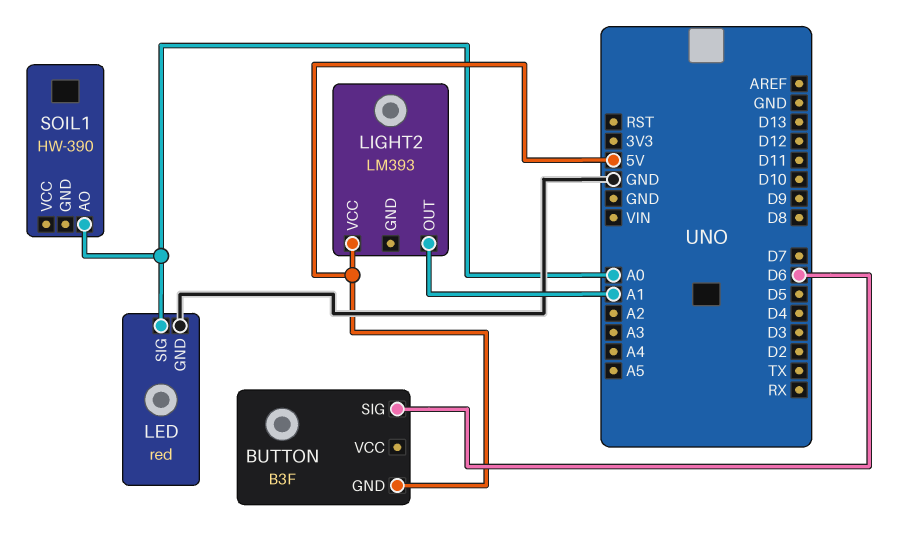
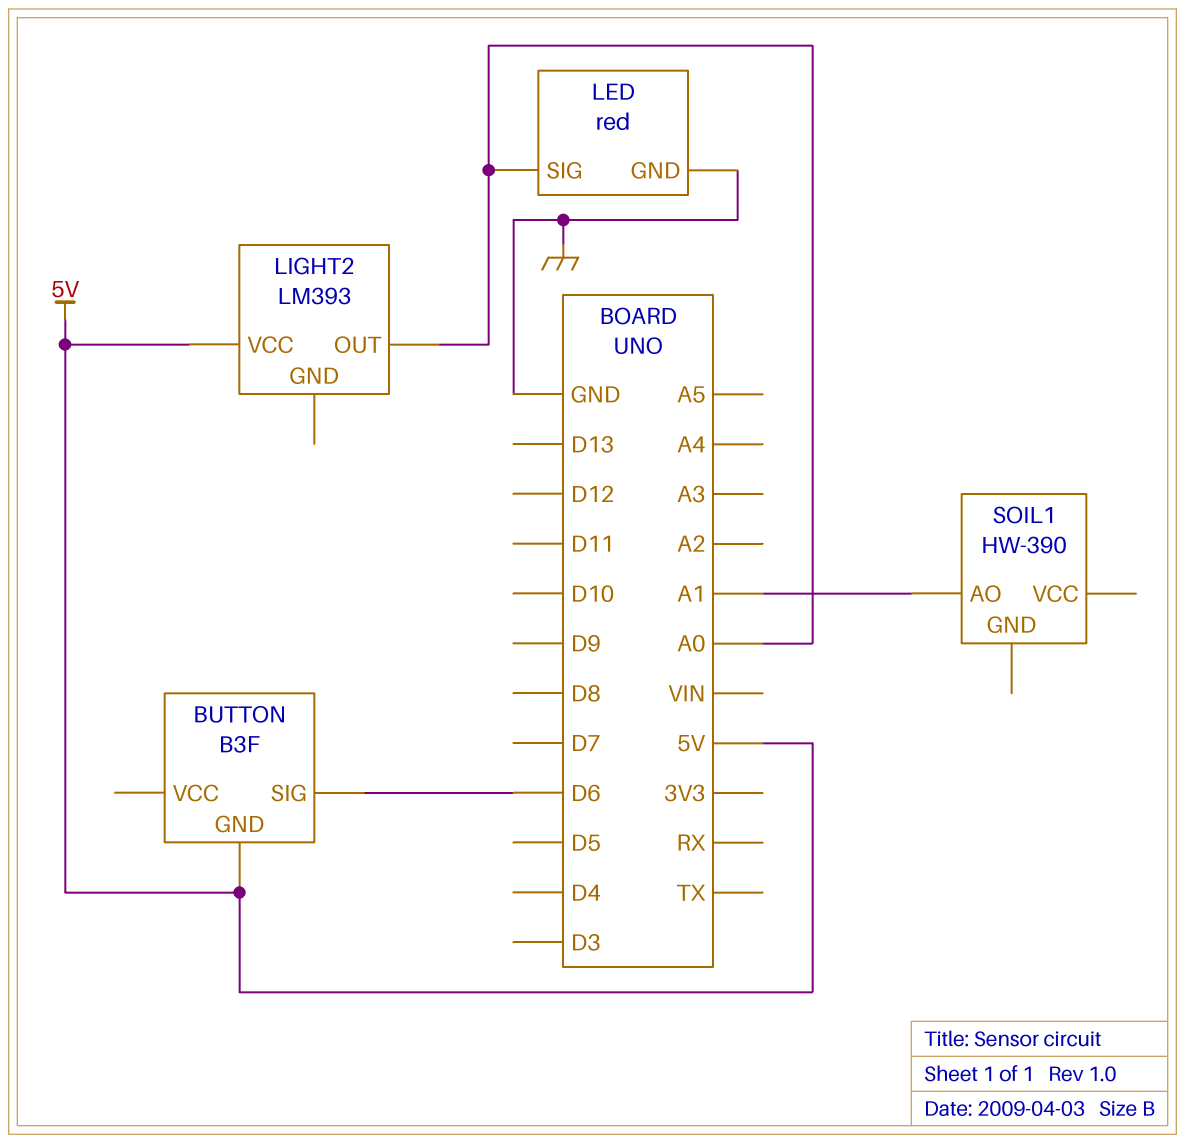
LIGHT2 pin OUT: A1 -> A0
SOIL1 pin AO: A0 -> A1

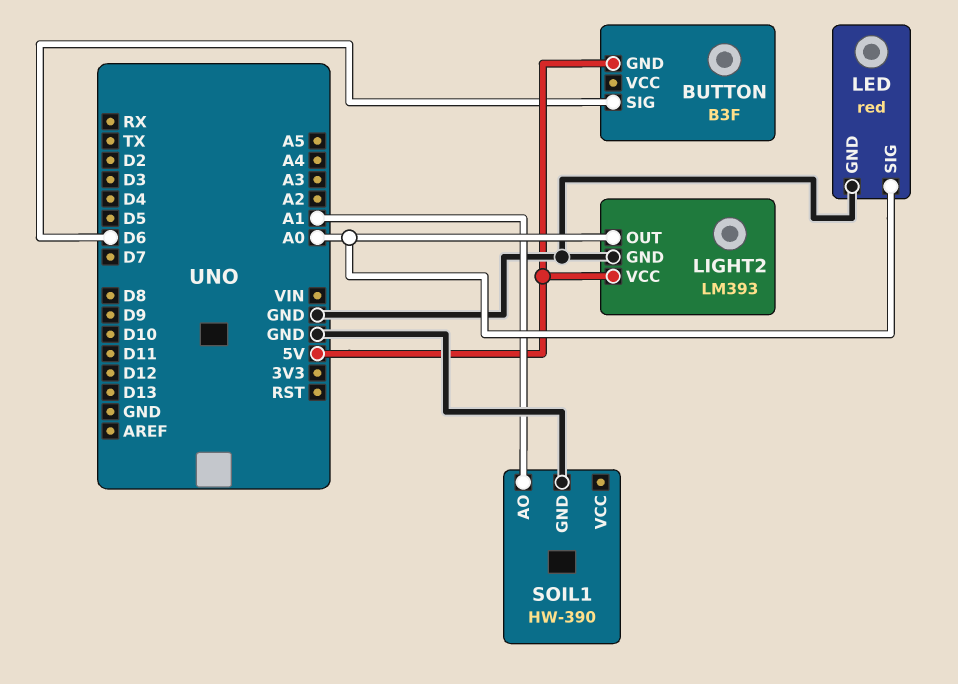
LIGHT2 pin GND: none -> GND
SOIL1 pin GND: none -> GND

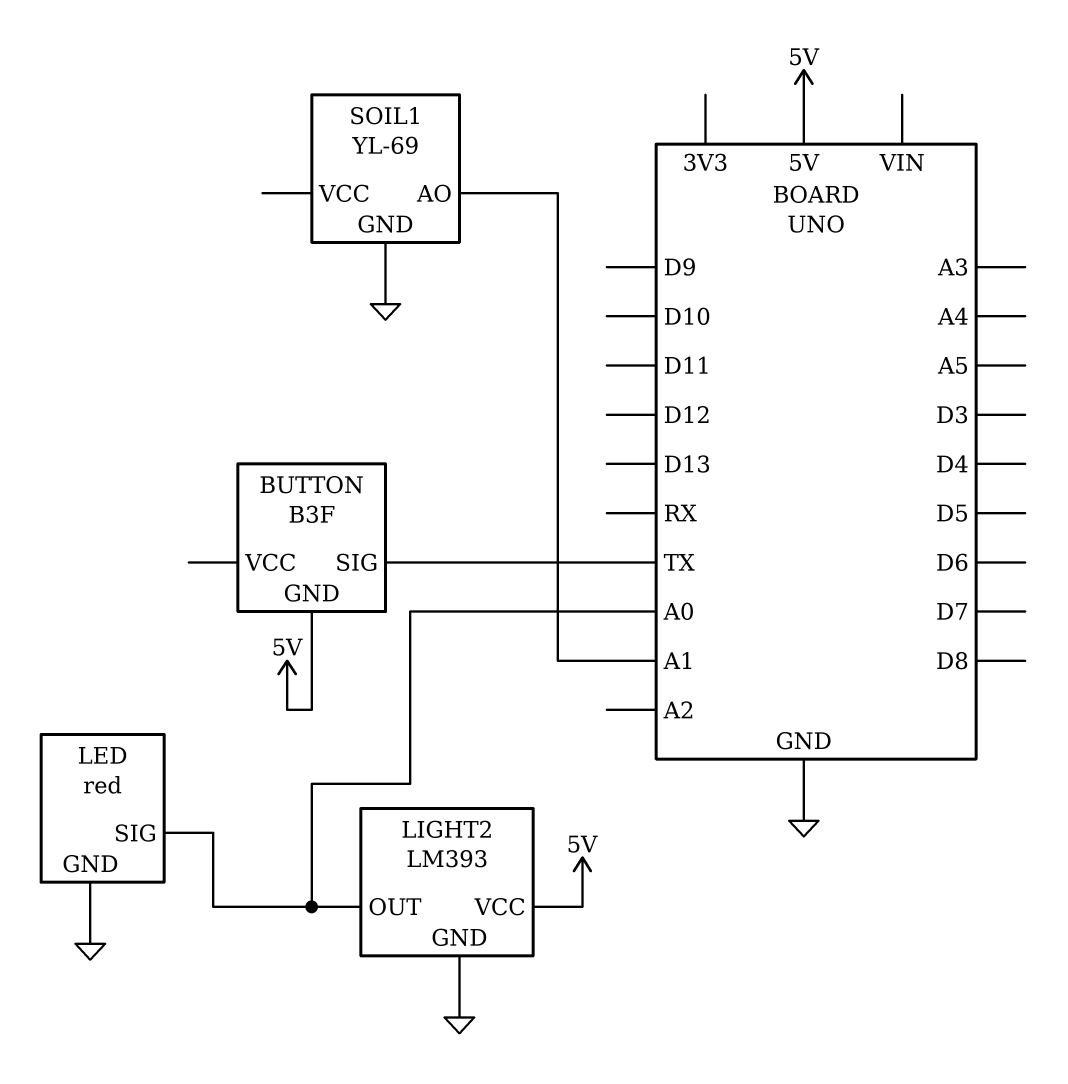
BUTTON pin SIG: D6 -> TX
SOIL1: HW-390 -> YL-69

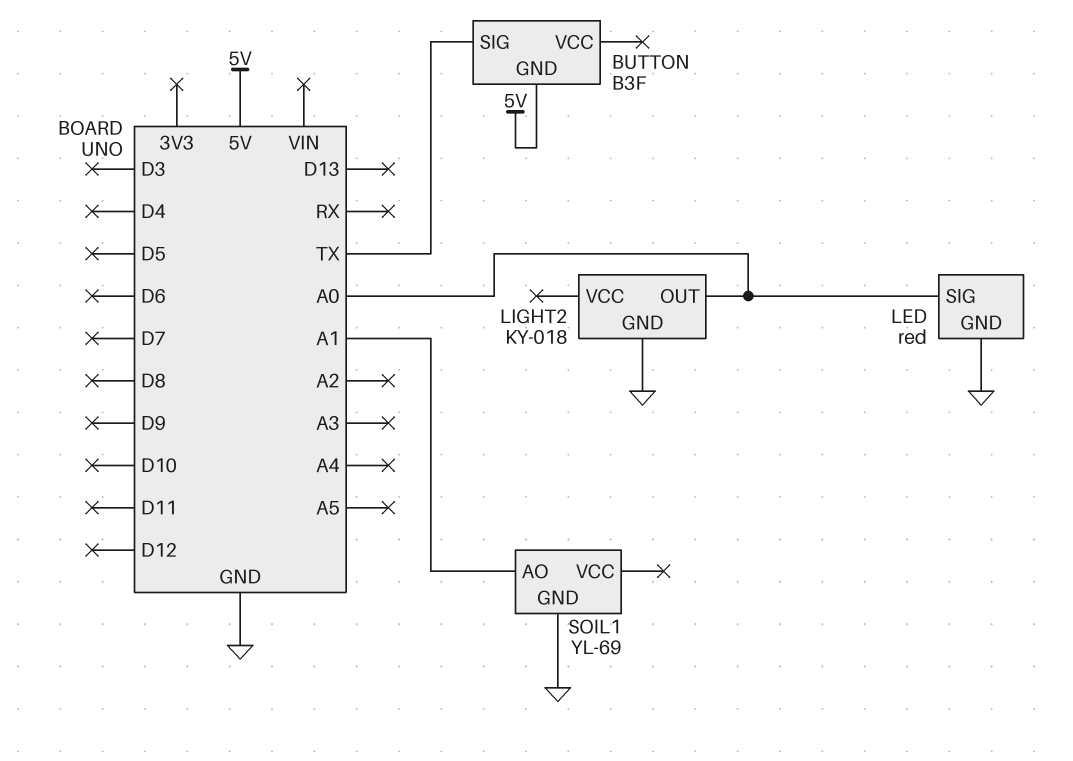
LIGHT2: LM393 -> KY-018
LIGHT2 pin VCC: 5V -> none

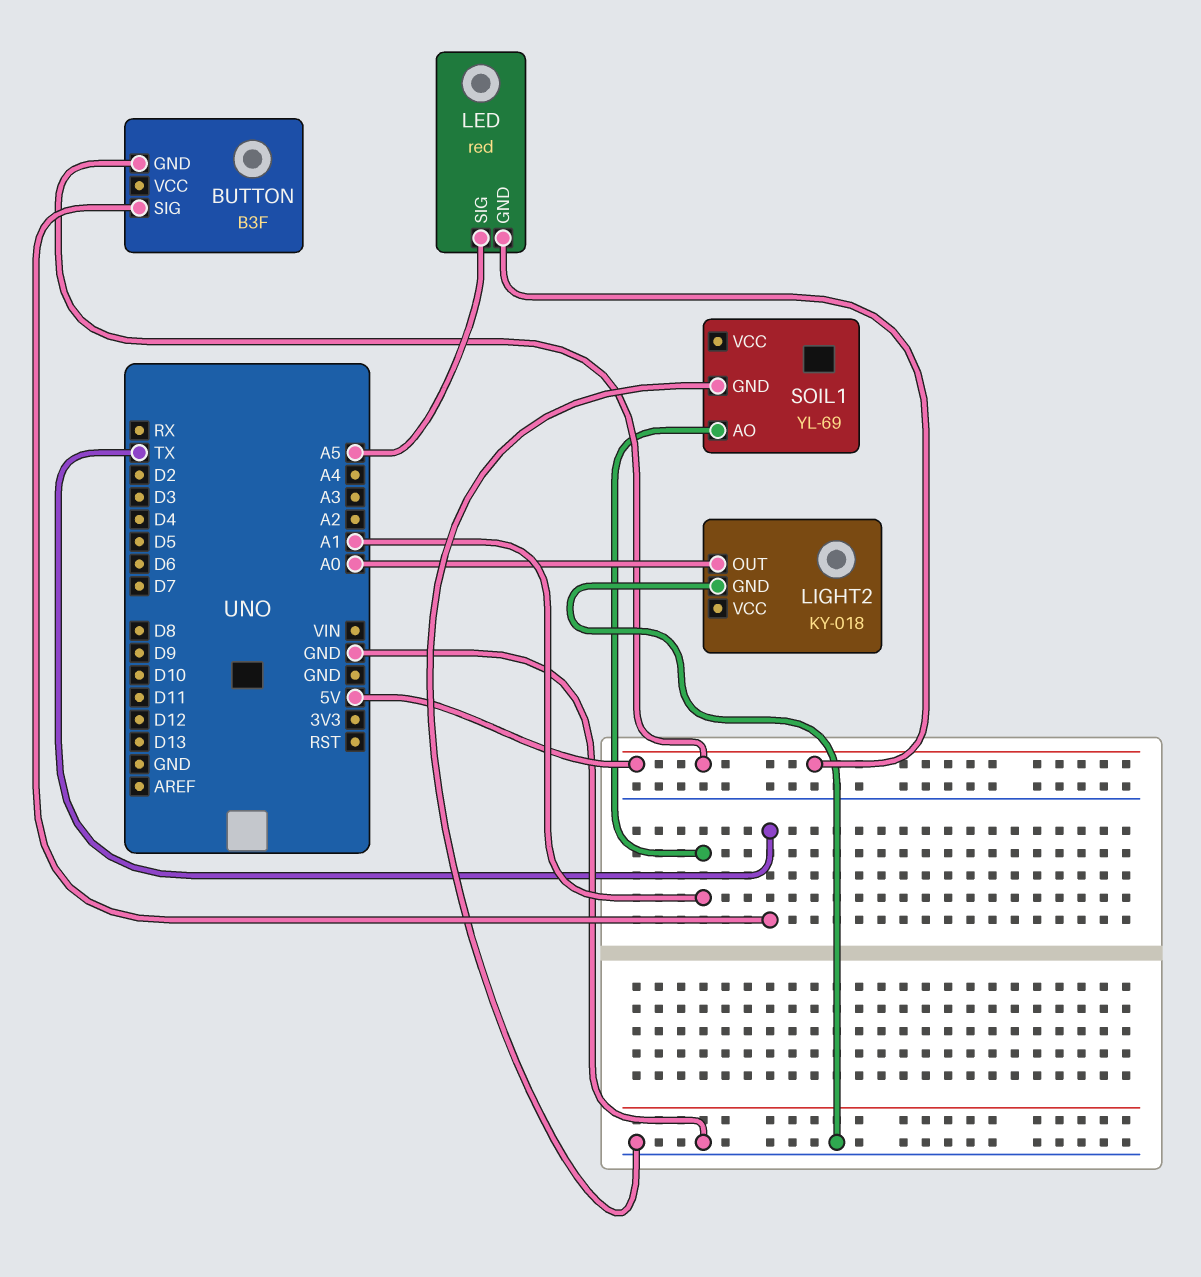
LED pin GND: GND -> 5V
LED pin SIG: A0 -> A5

